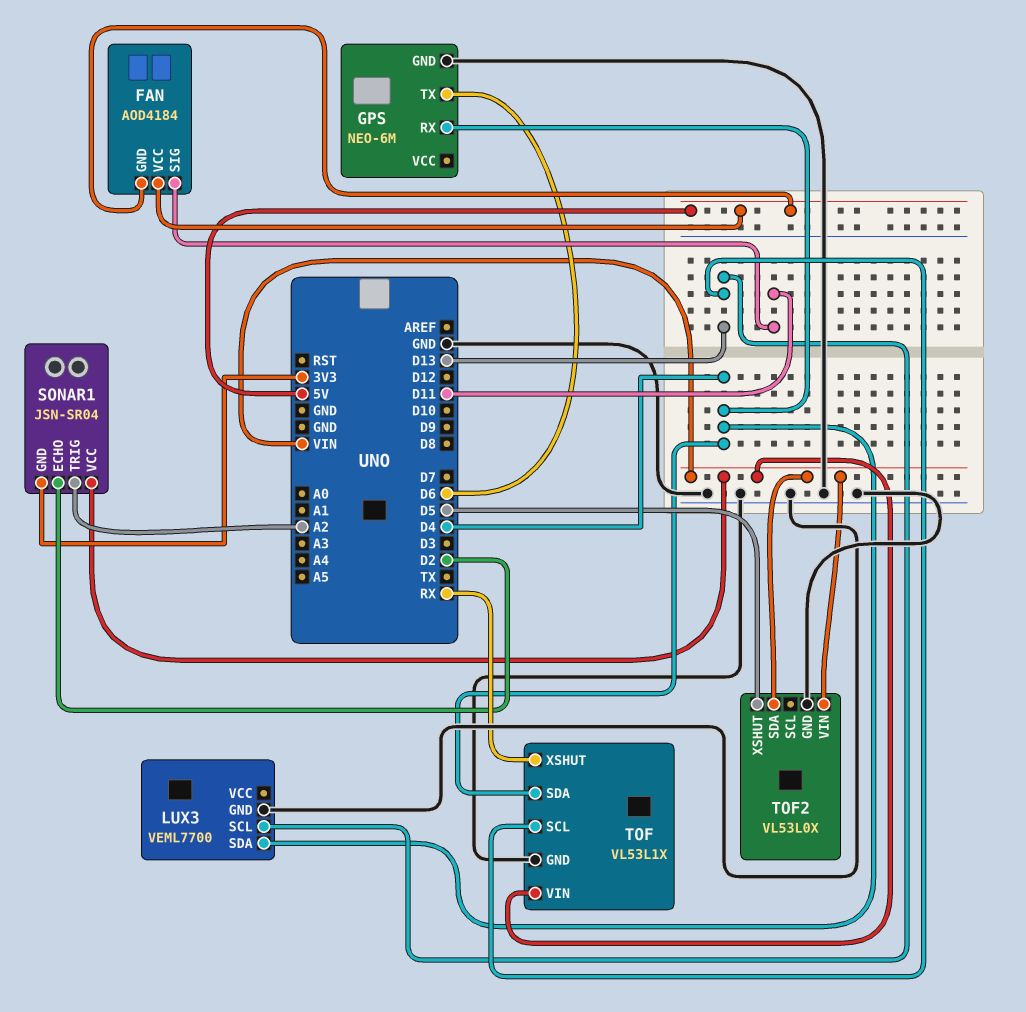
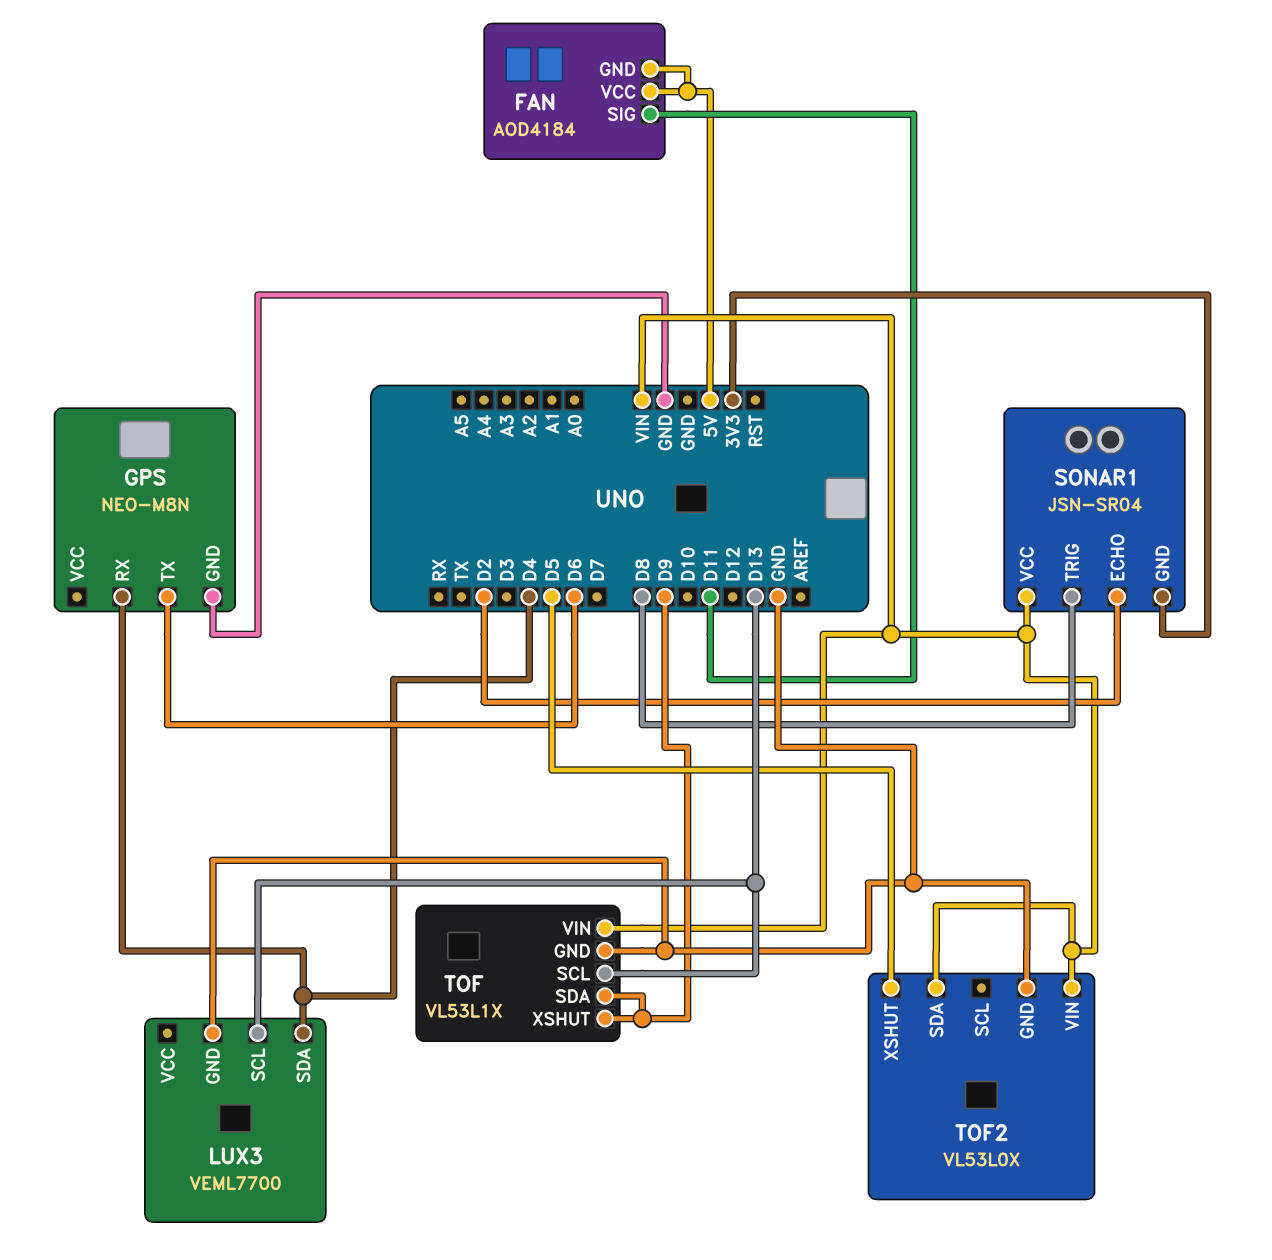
GPS: NEO-6M -> NEO-M8N
SONAR1 pin TRIG: A2 -> D8
TOF pin SDA: D4 -> D9
TOF pin XSHUT: RX -> D9

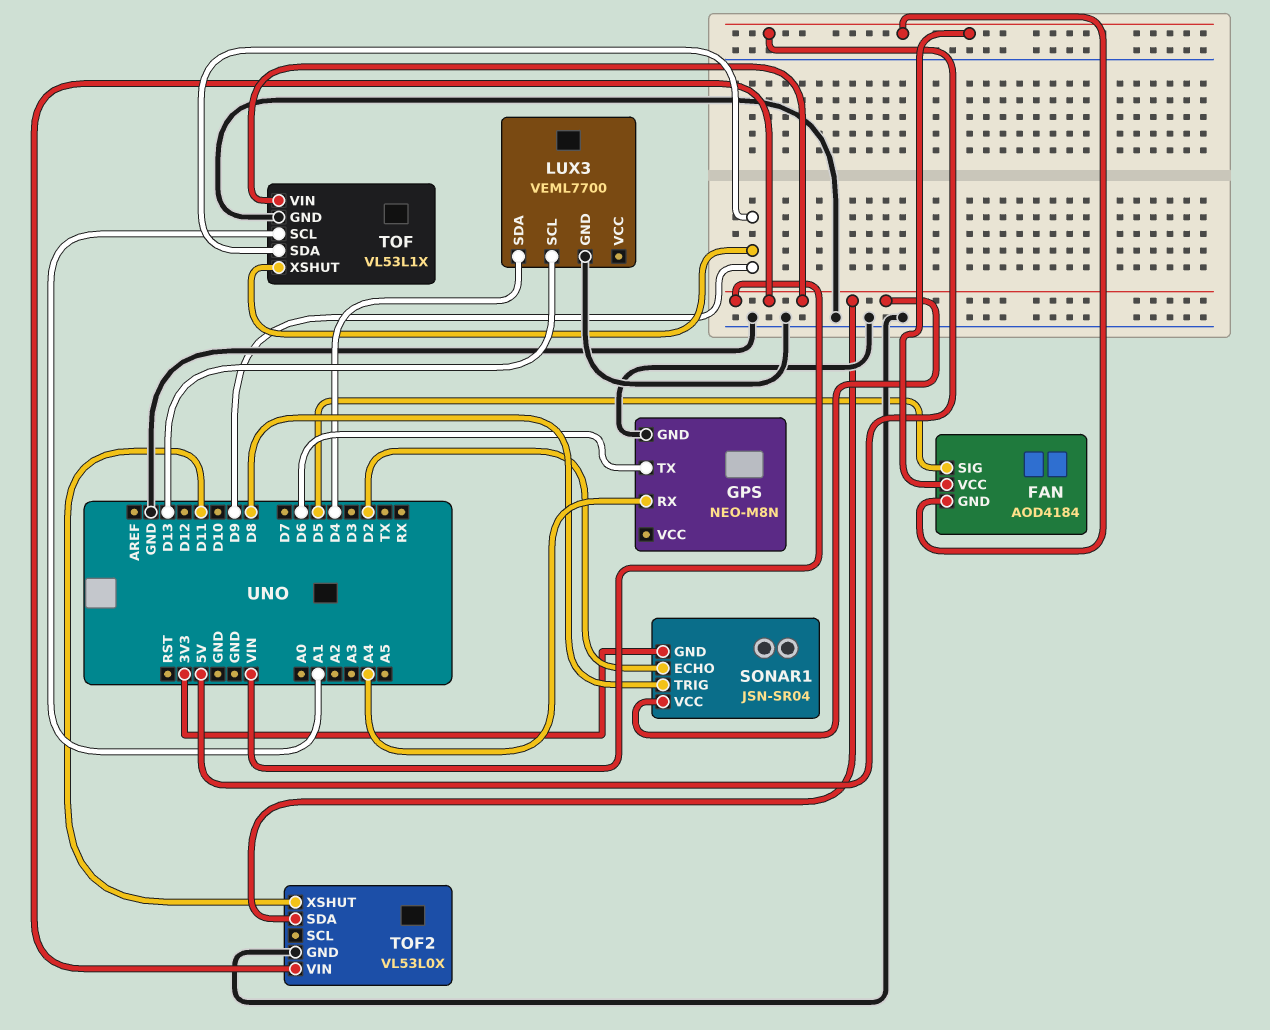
FAN pin SIG: D11 -> D5
GPS pin RX: D4 -> A4
TOF pin SCL: D13 -> A1
TOF2 pin XSHUT: D5 -> D11

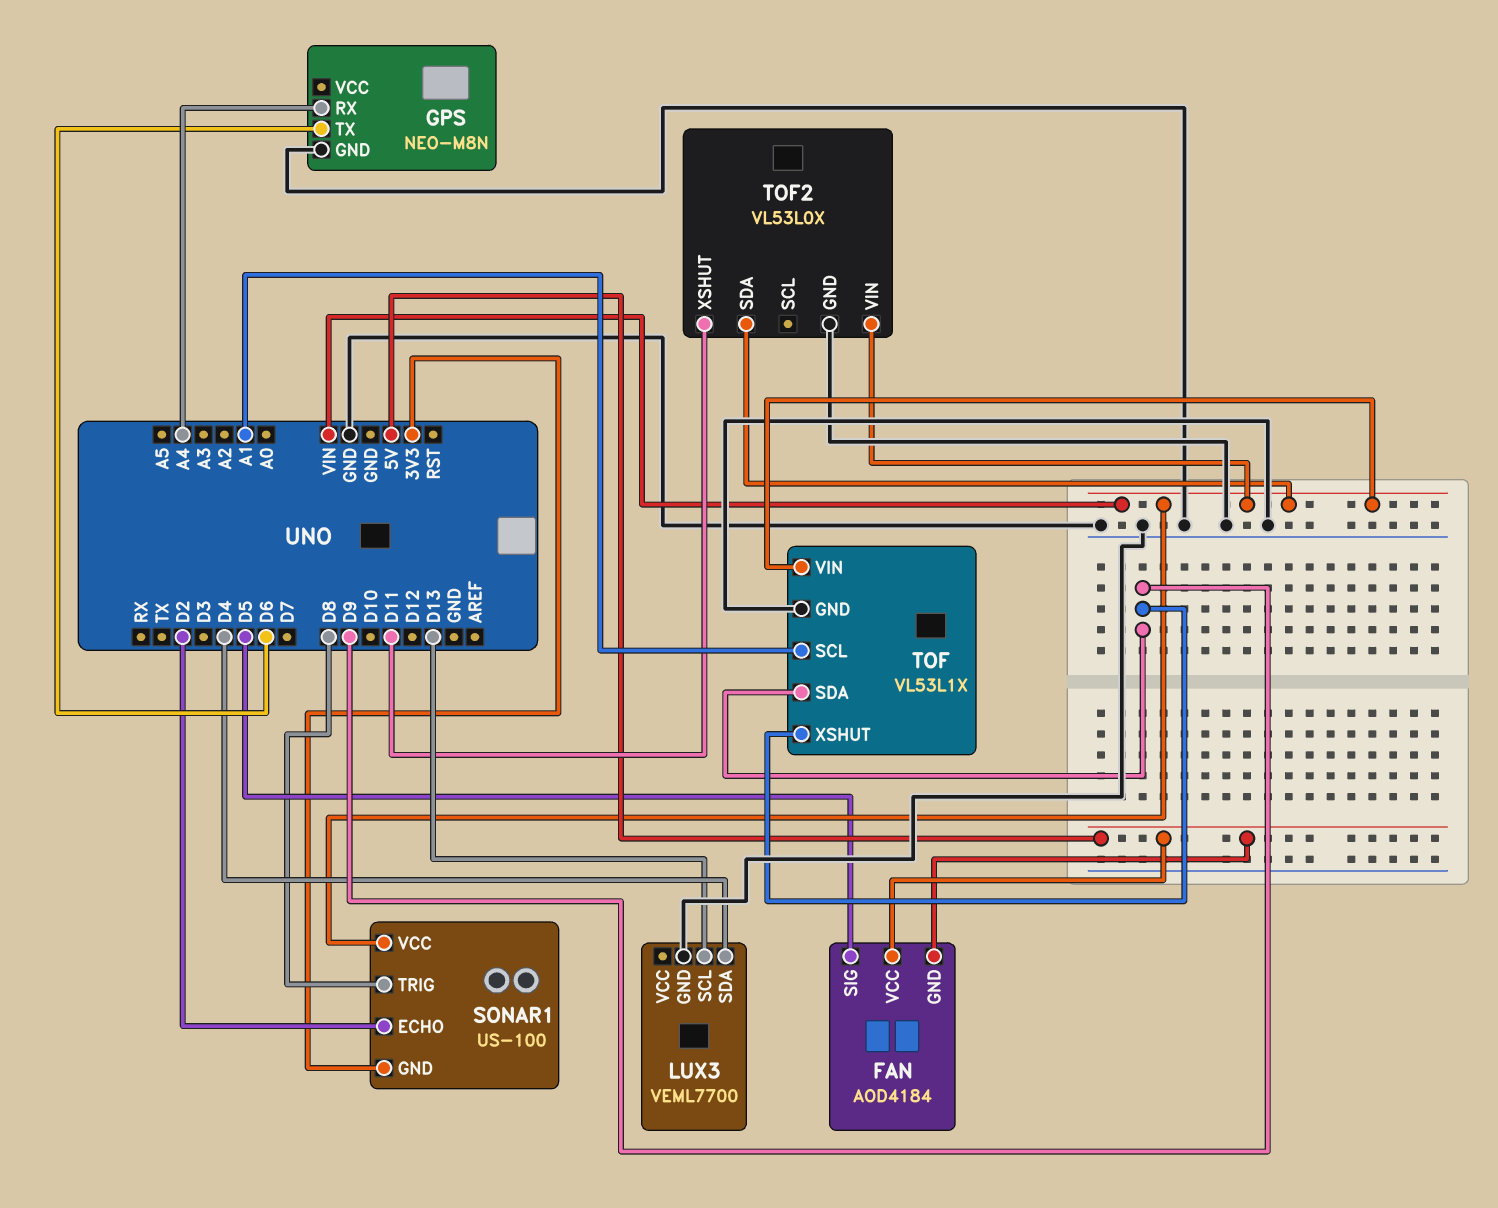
SONAR1: JSN-SR04 -> US-100

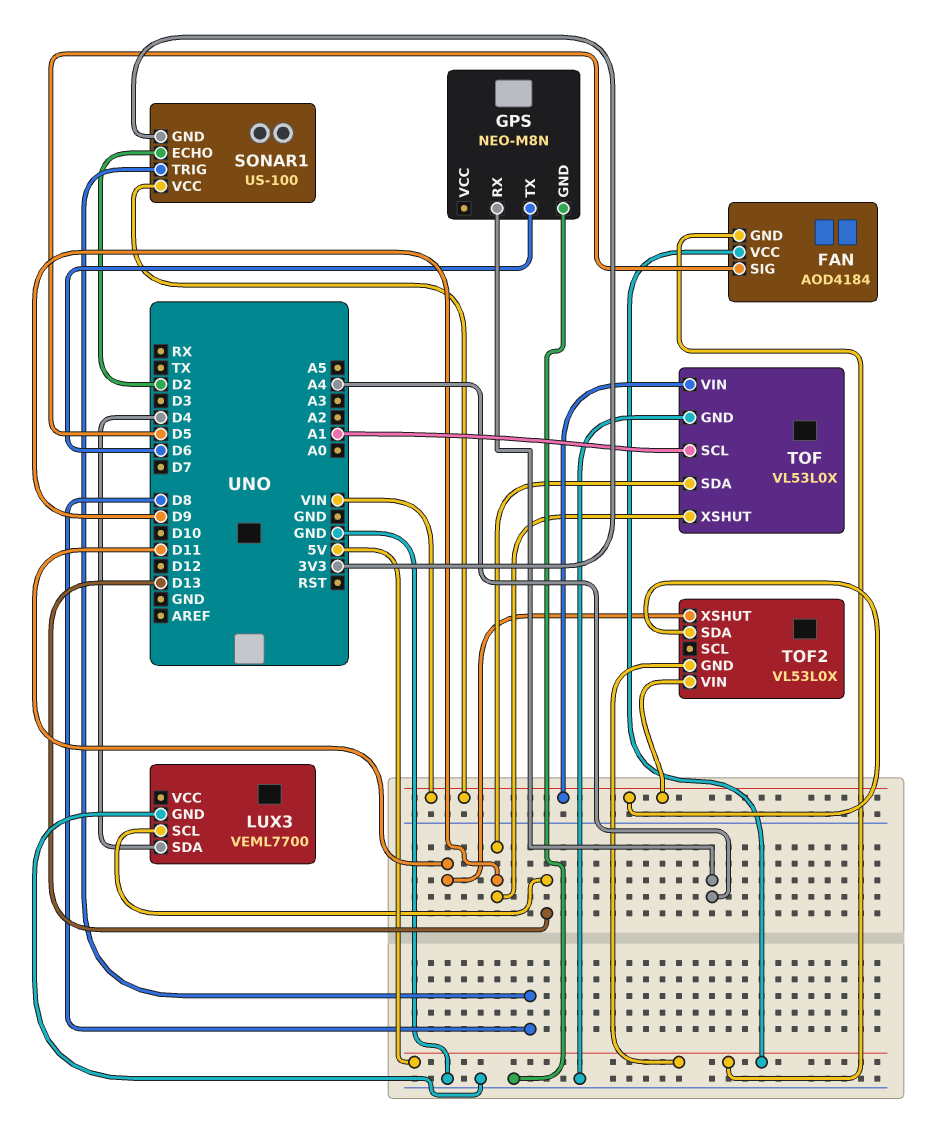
TOF: VL53L1X -> VL53L0X
TOF2 pin GND: GND -> 5V

